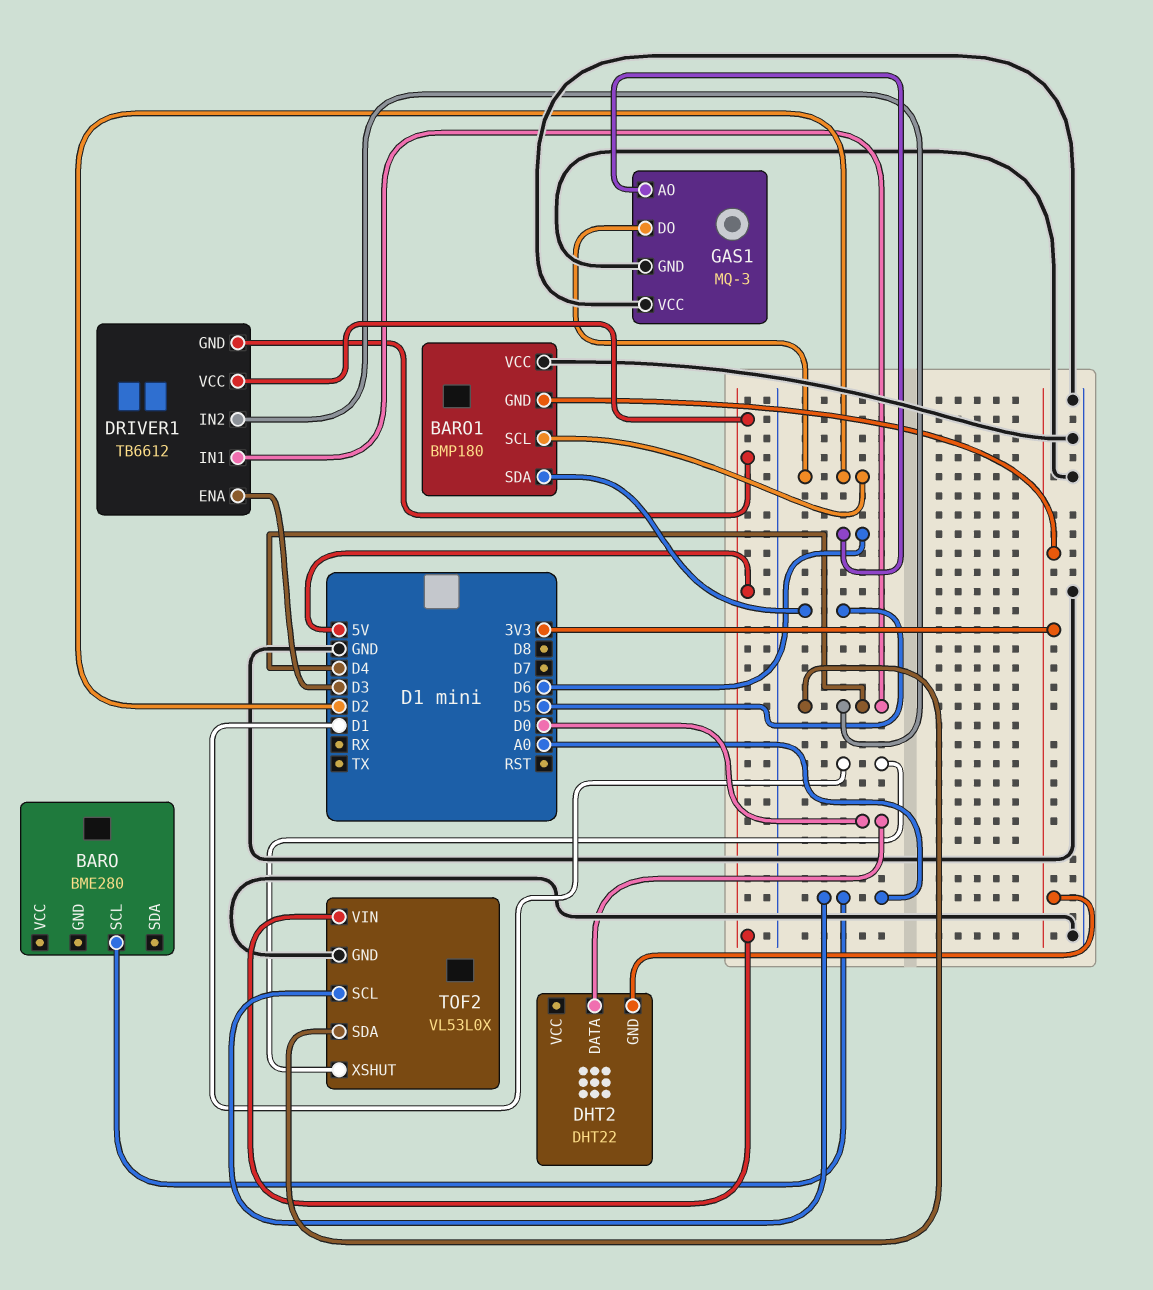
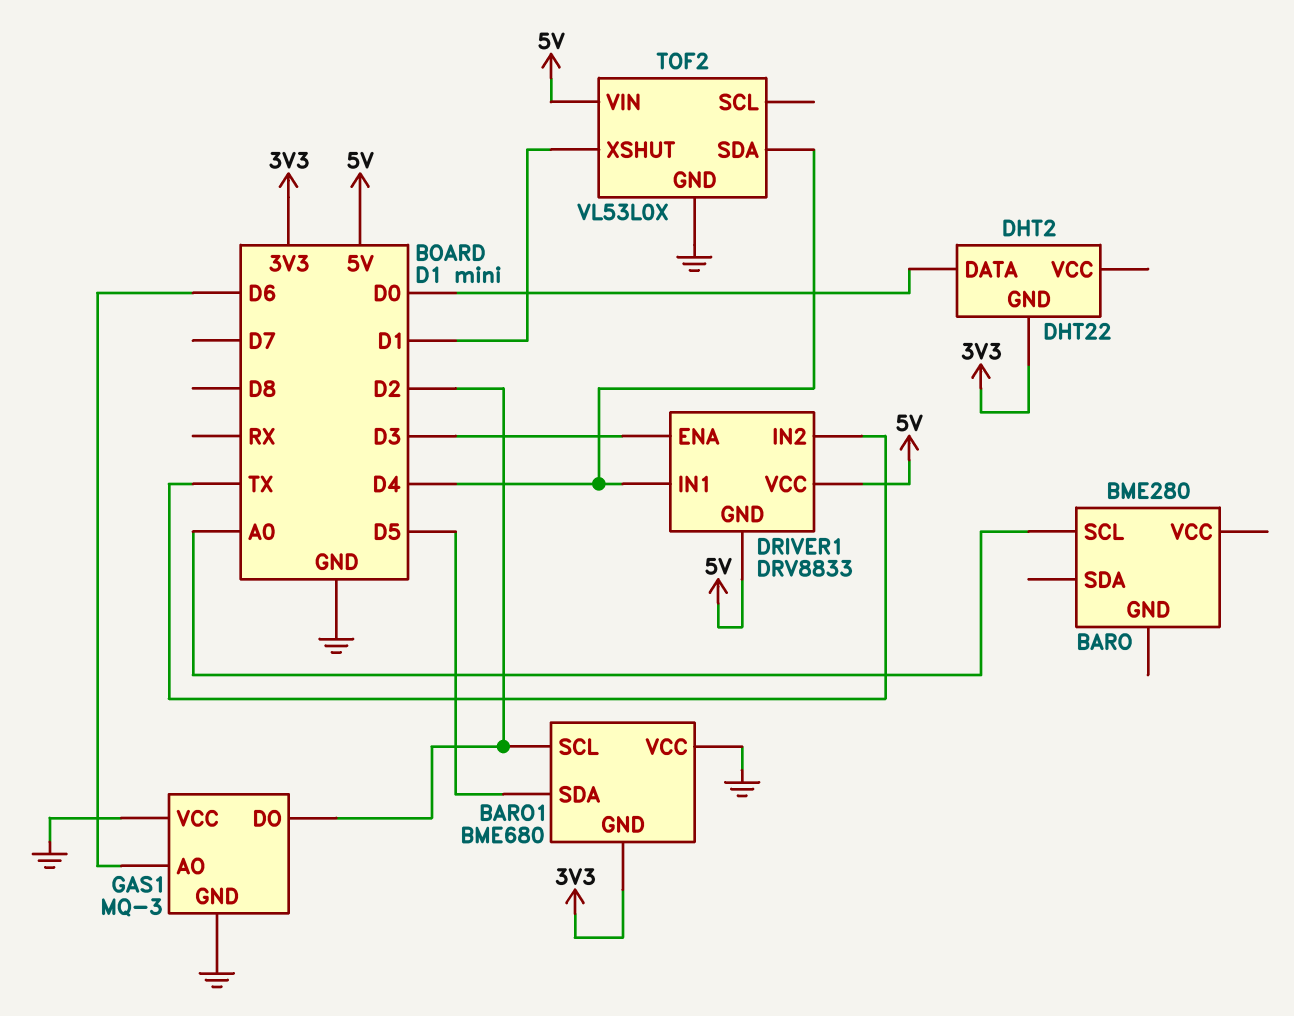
BARO1: BMP180 -> BME680
DRIVER1: TB6612 -> DRV8833
DRIVER1 pin IN2: D4 -> TX
TOF2 pin SCL: A0 -> none

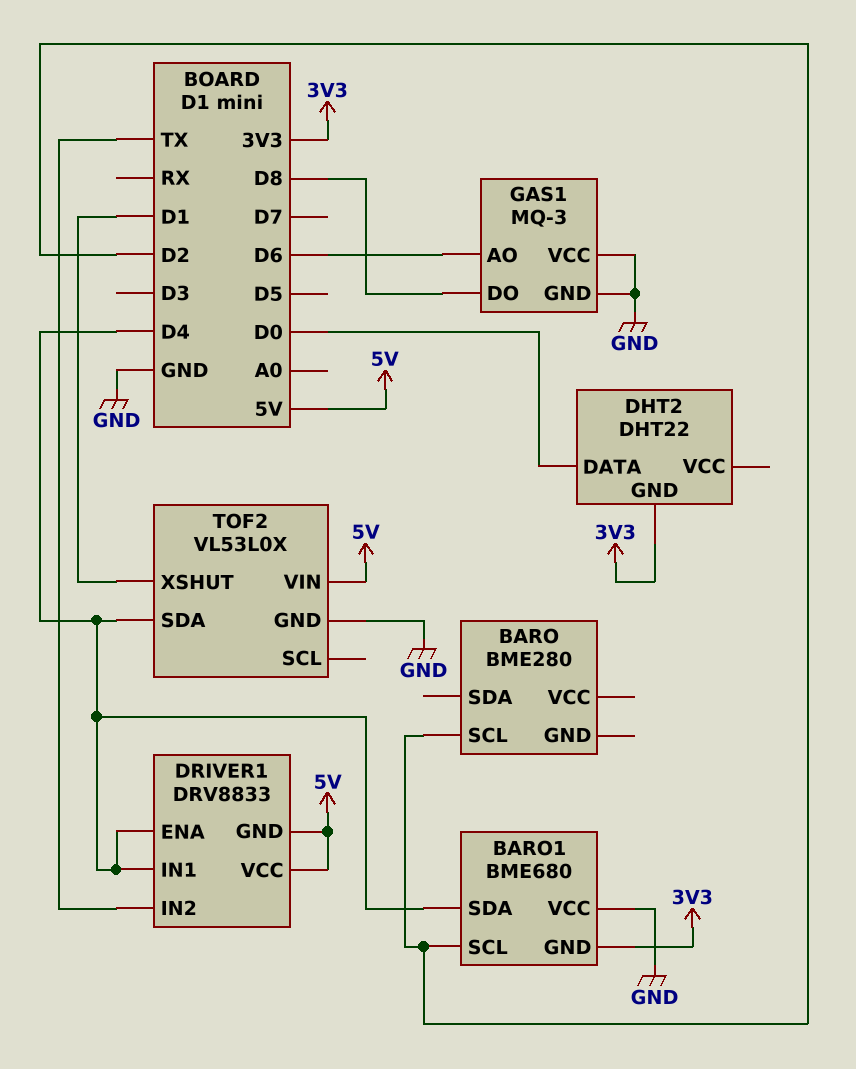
BARO pin SCL: A0 -> D2
BARO1 pin SDA: D5 -> D4
DRIVER1 pin ENA: D3 -> D4
GAS1 pin DO: D2 -> D8

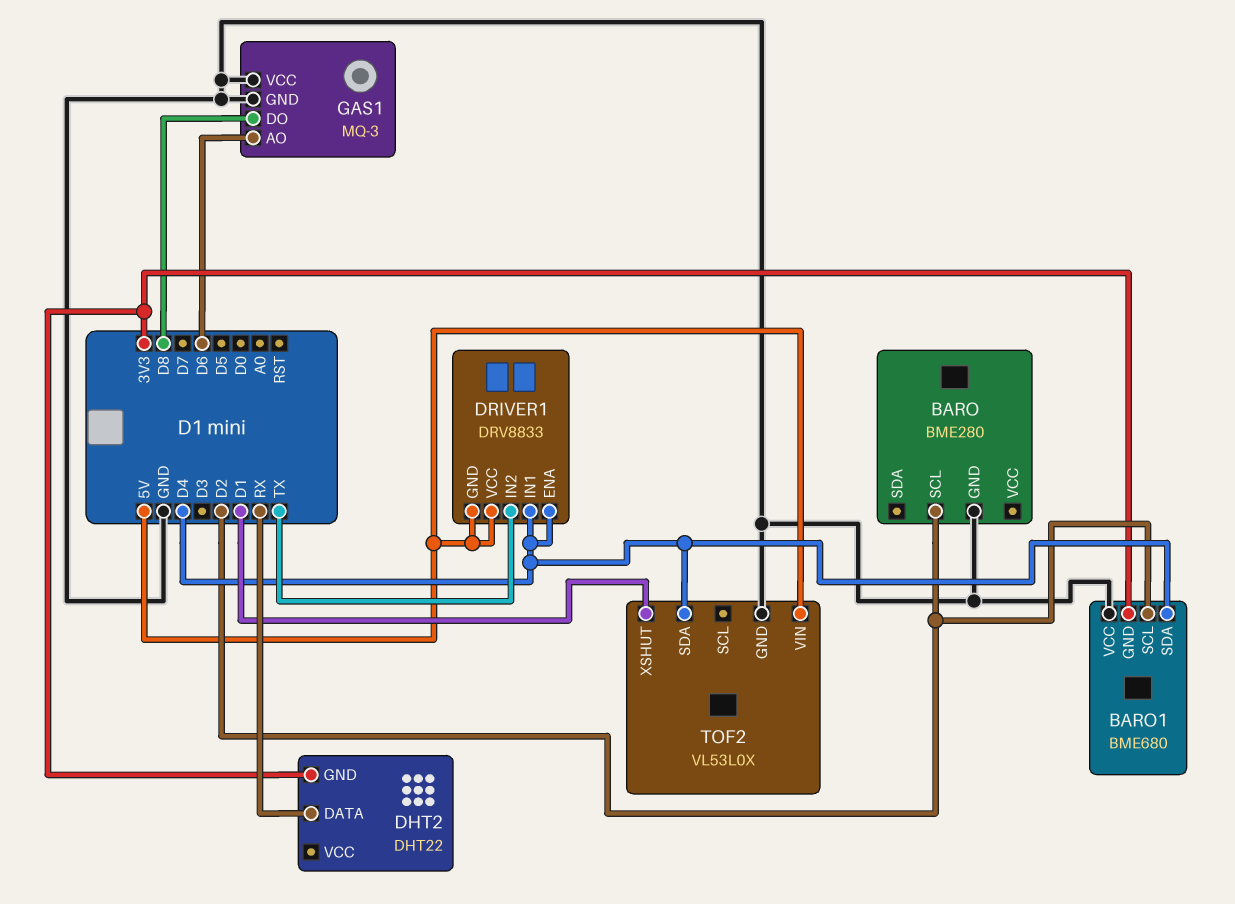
BARO pin GND: none -> GND
DHT2 pin DATA: D0 -> RX

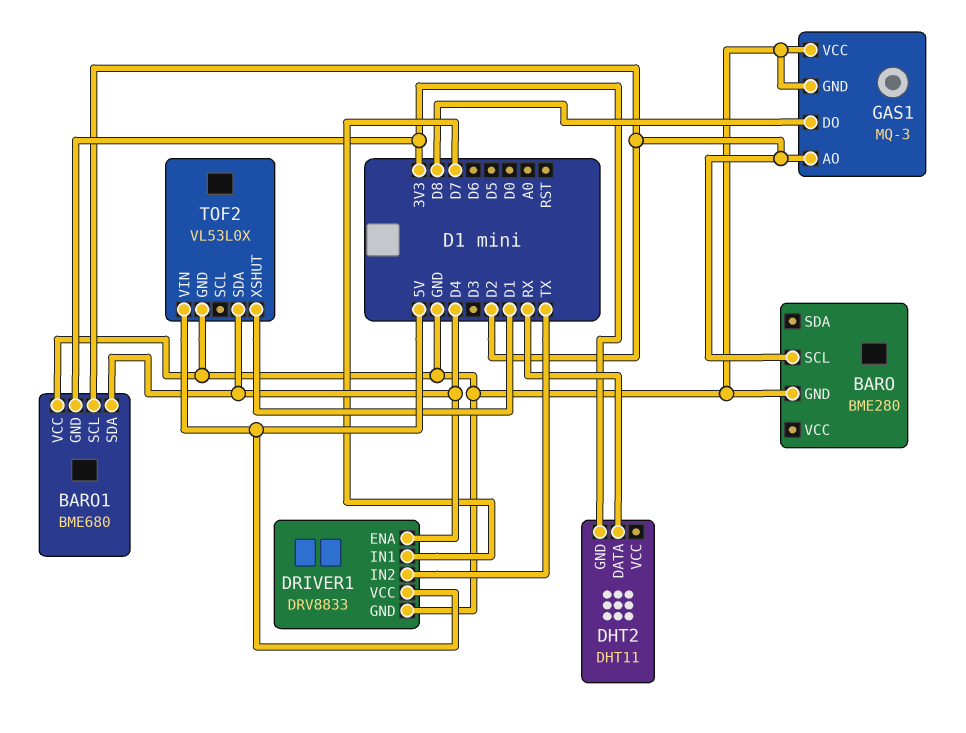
DHT2: DHT22 -> DHT11
DRIVER1 pin GND: 5V -> GND
DRIVER1 pin IN1: D4 -> D7
GAS1 pin AO: D6 -> D2

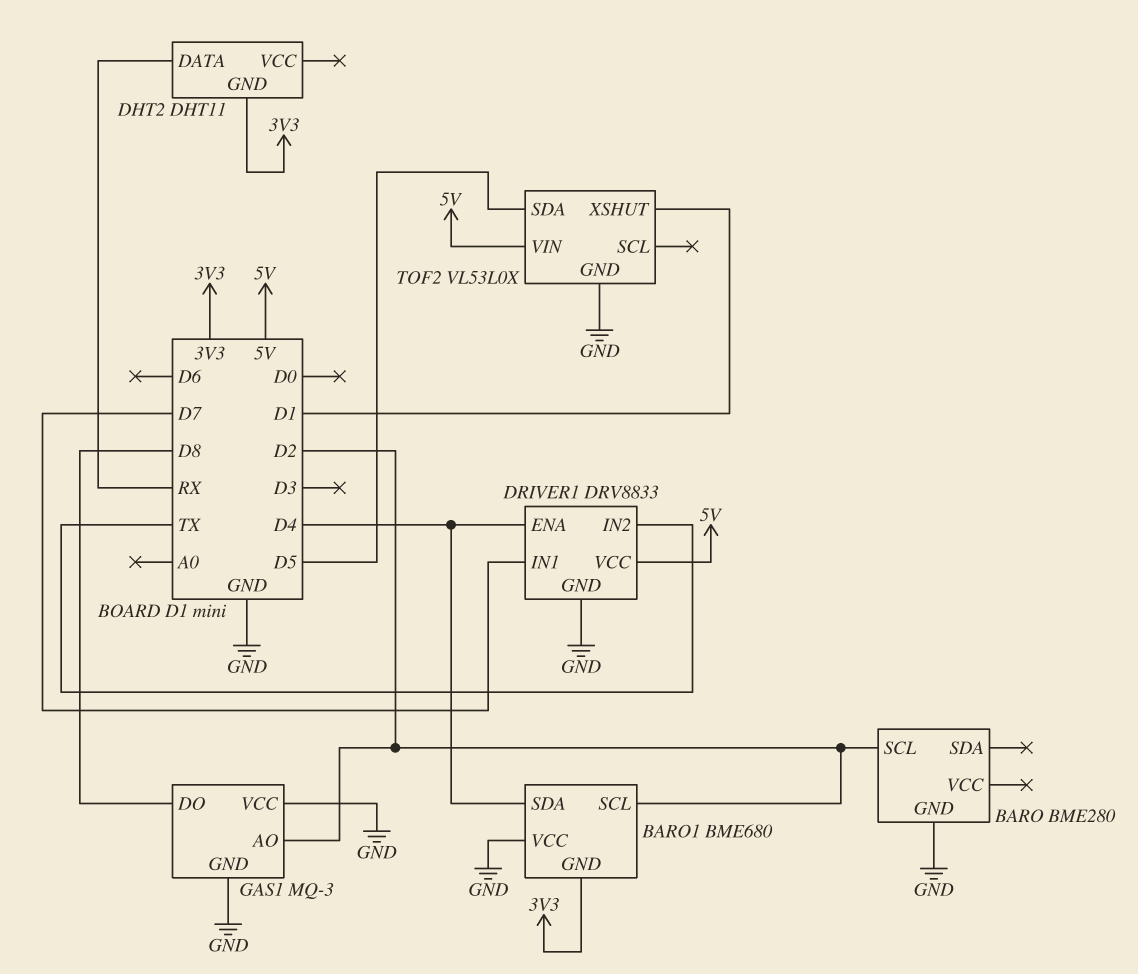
TOF2 pin SDA: D4 -> D5

